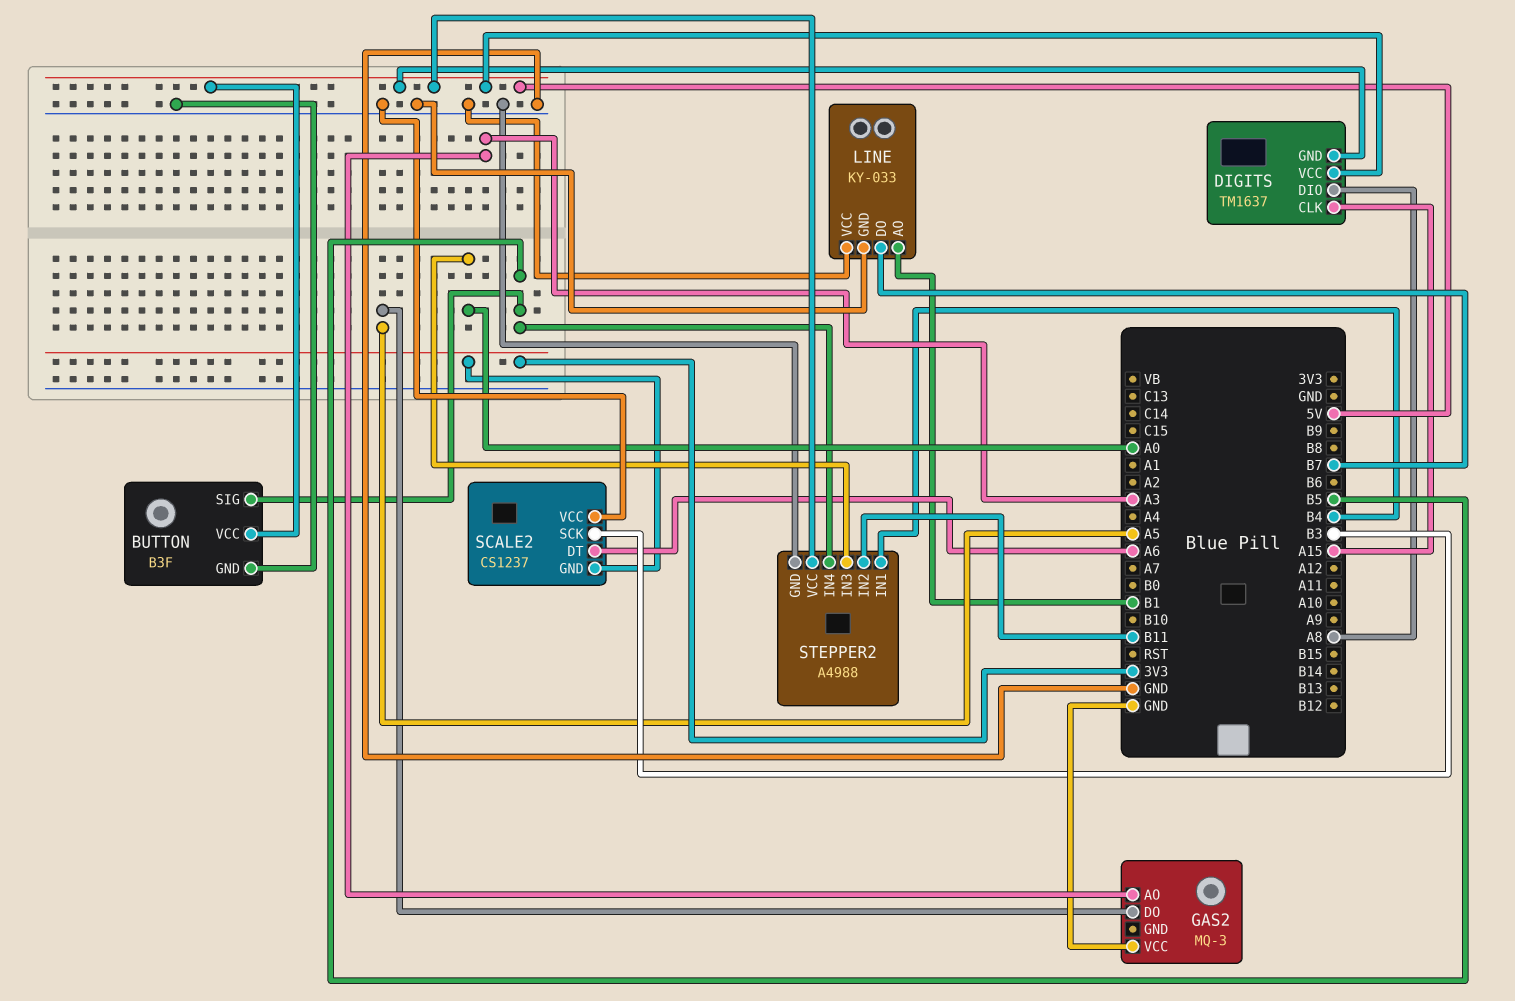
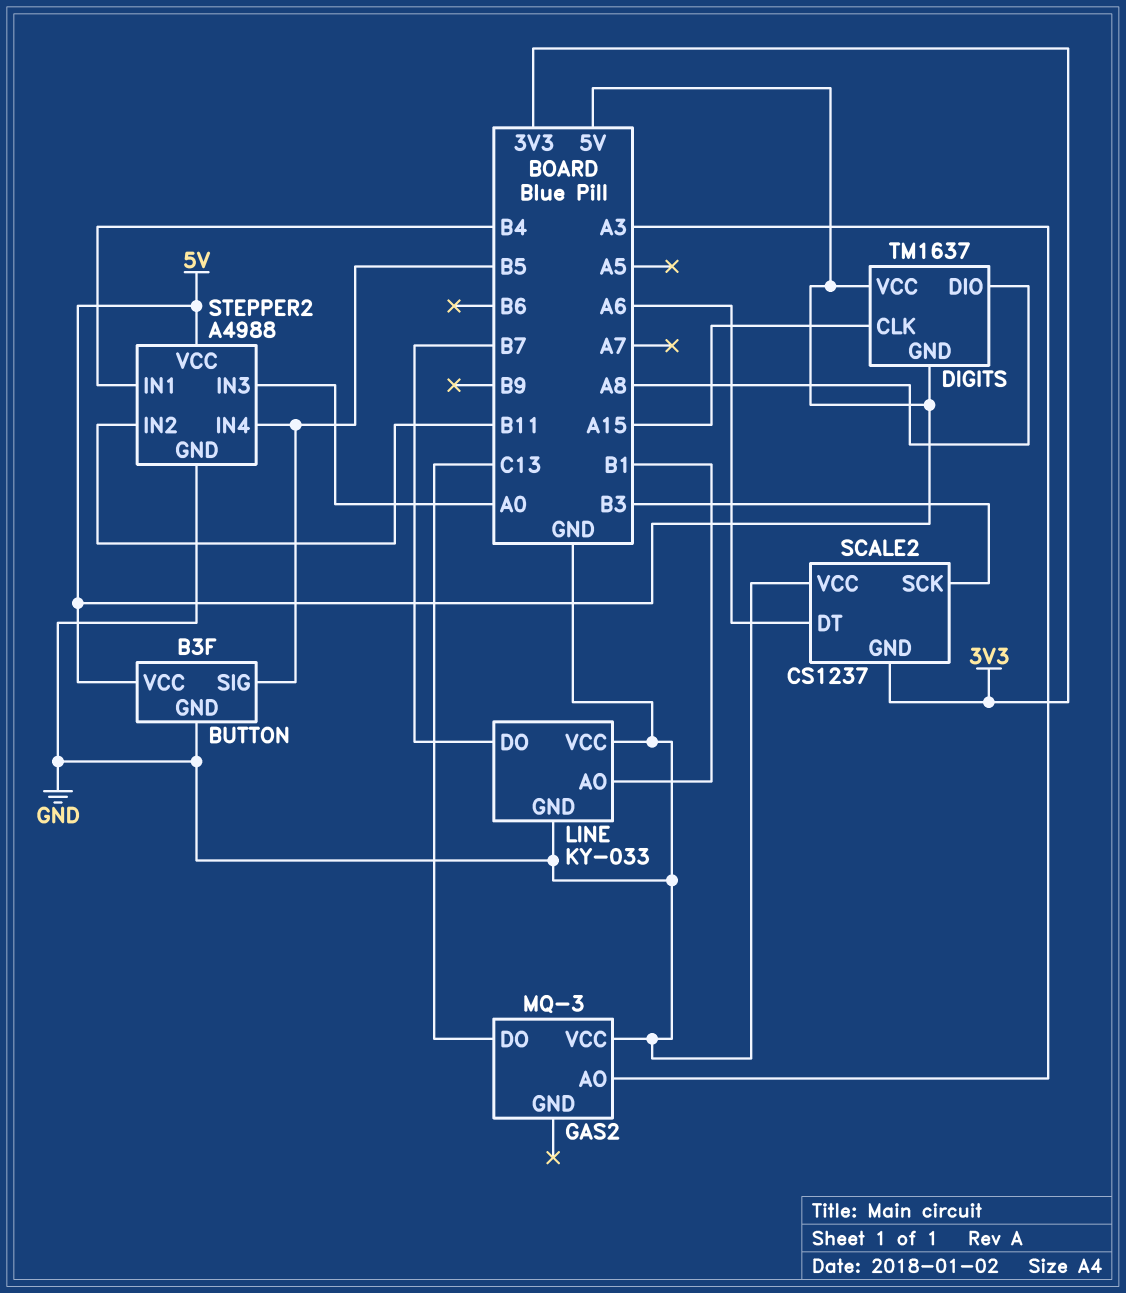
GAS2 pin DO: A5 -> C13

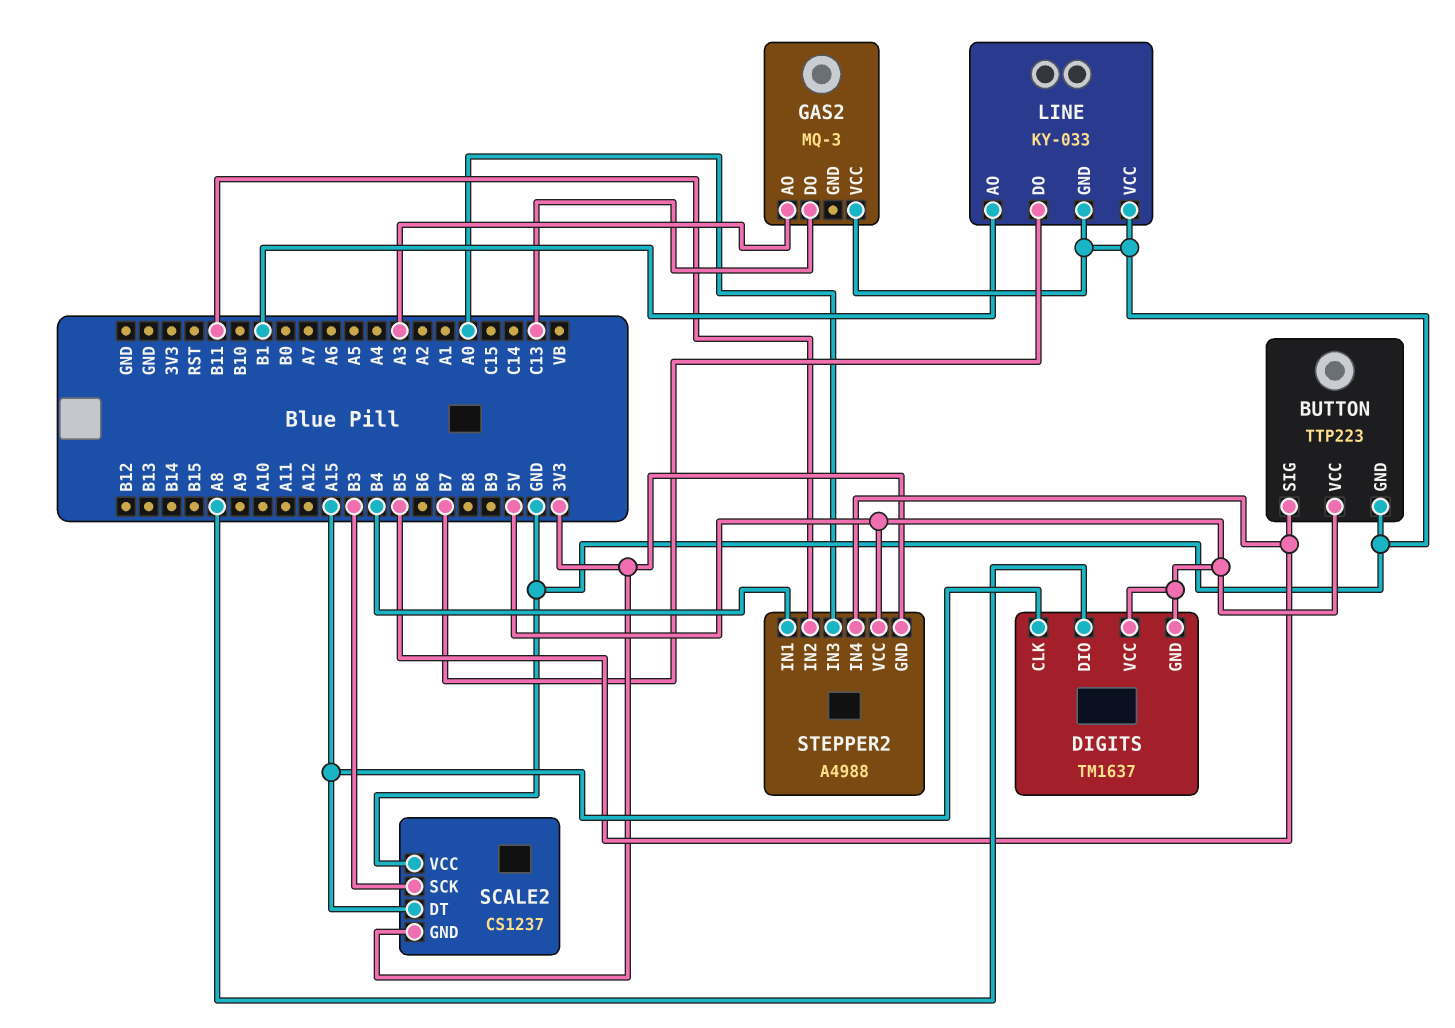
BUTTON: B3F -> TTP223
SCALE2 pin DT: A6 -> A15
STEPPER2 pin GND: GND -> 3V3

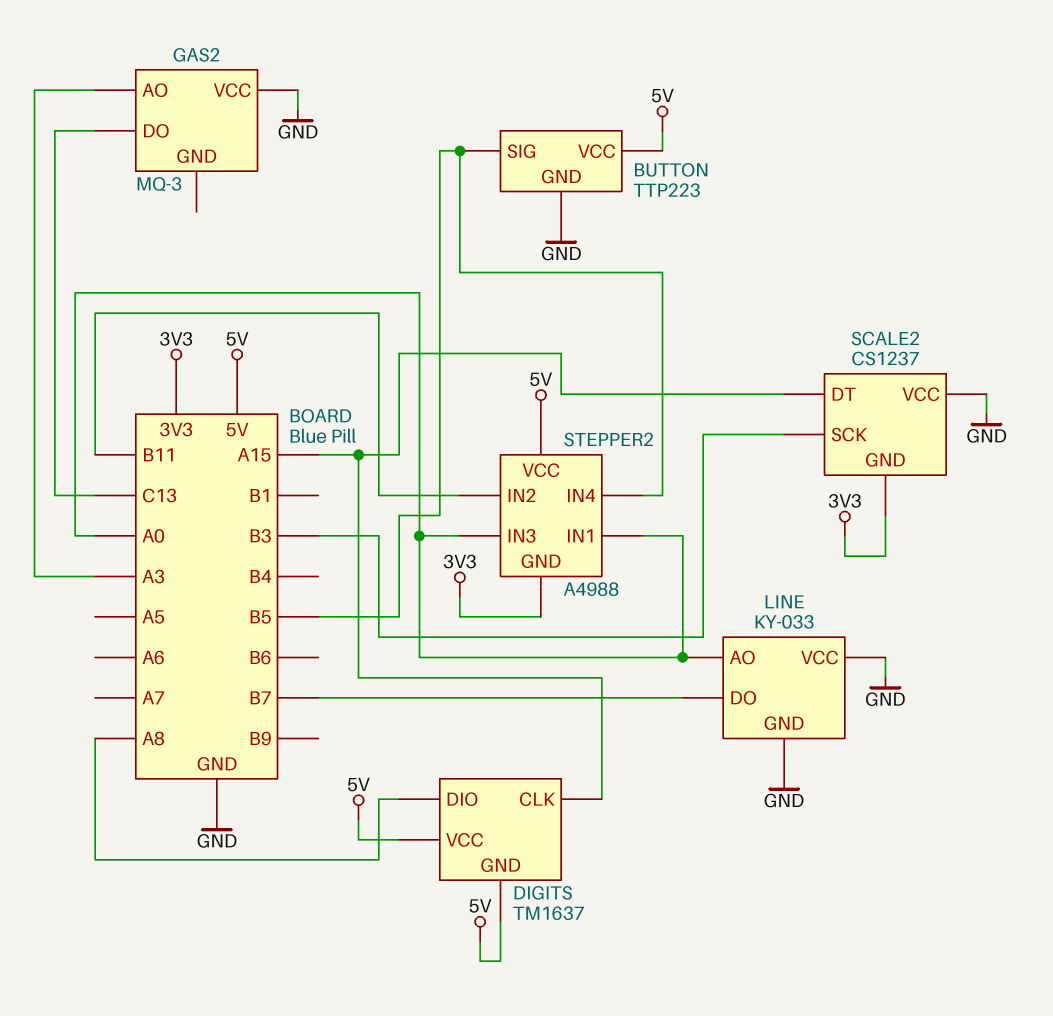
LINE pin AO: B1 -> A0
STEPPER2 pin IN1: B4 -> A0

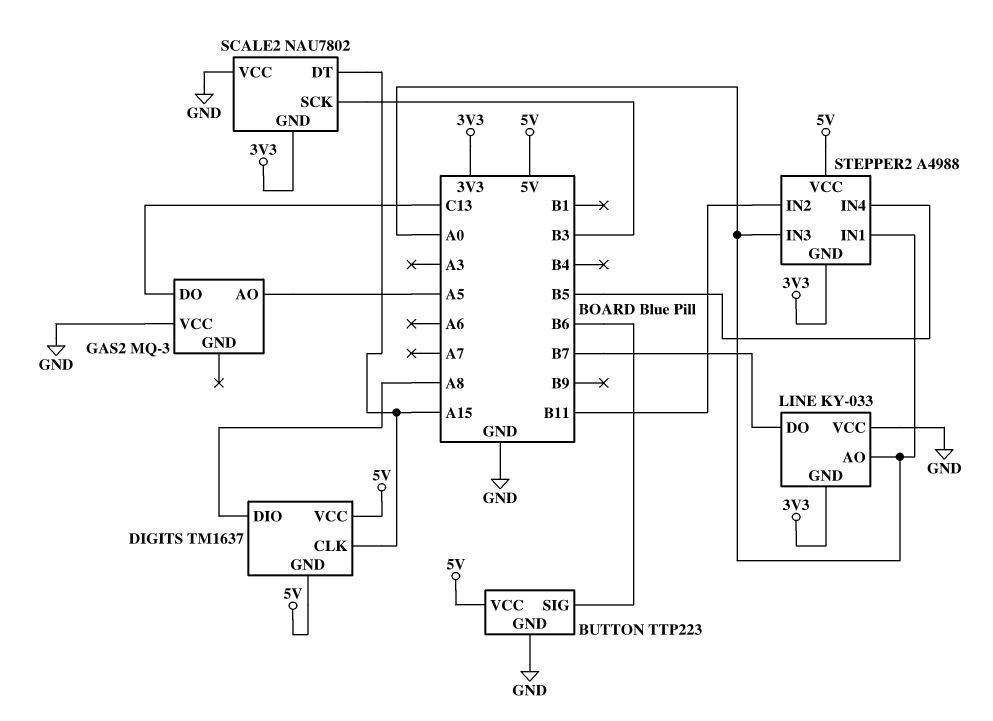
BUTTON pin SIG: B5 -> B6
GAS2 pin AO: A3 -> A5
LINE pin GND: GND -> 3V3
SCALE2: CS1237 -> NAU7802

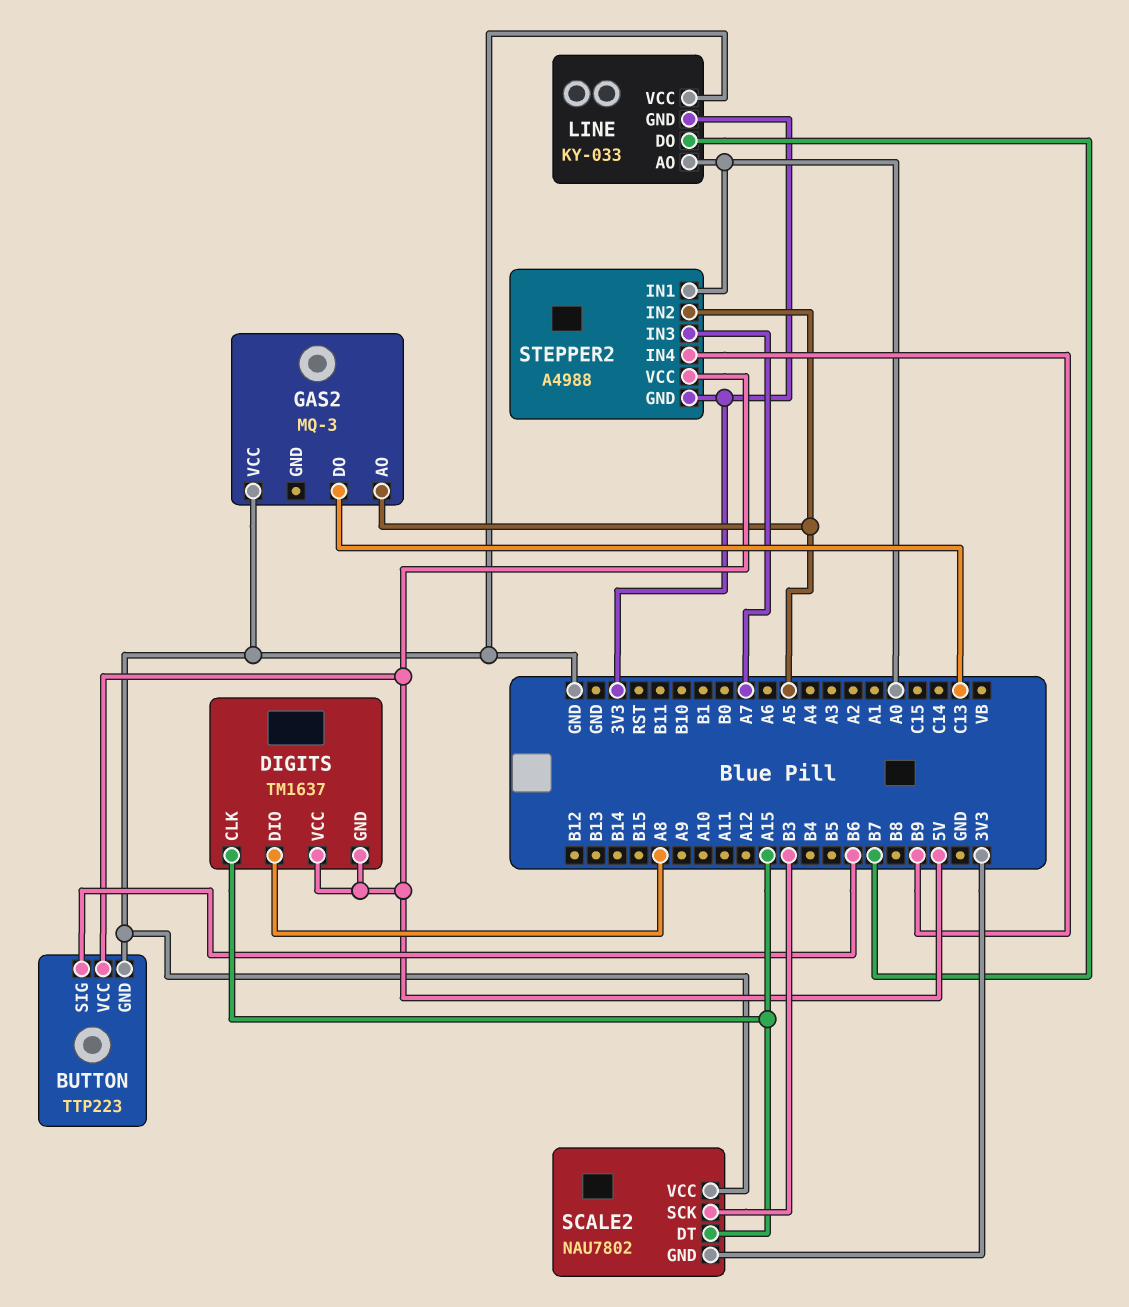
STEPPER2 pin IN2: B11 -> A5
STEPPER2 pin IN3: A0 -> A7
STEPPER2 pin IN4: B5 -> B9

